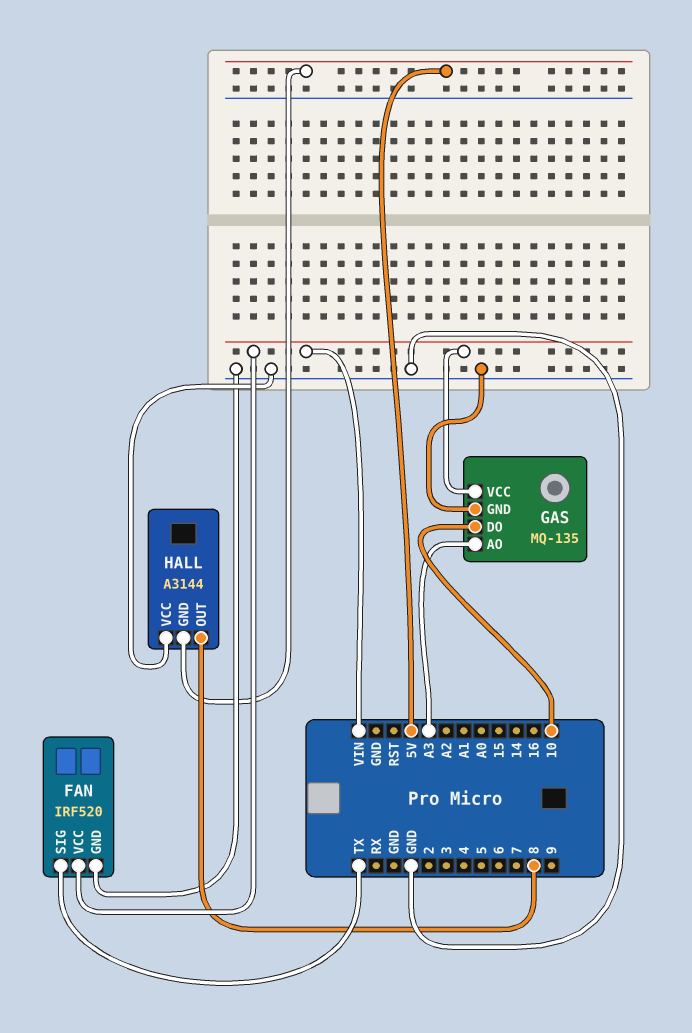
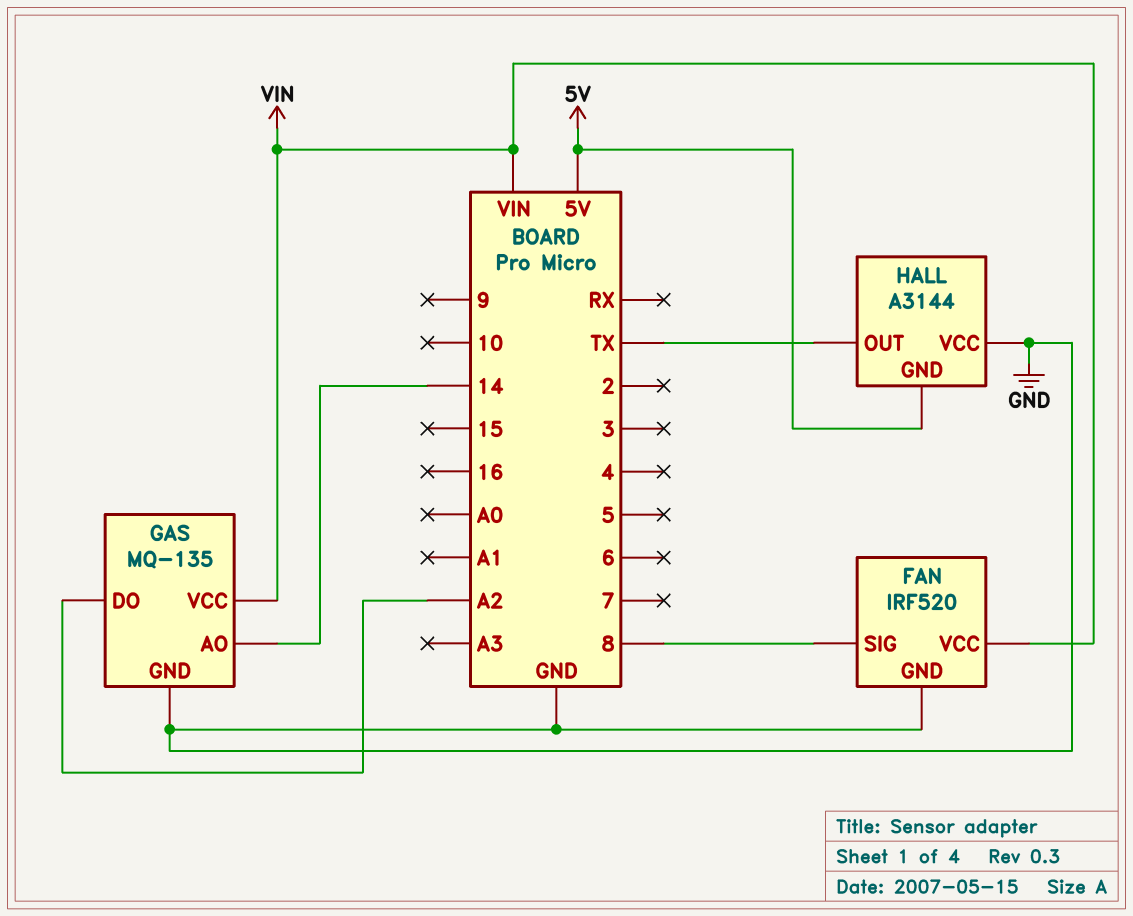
FAN pin SIG: TX -> 8
GAS pin AO: A3 -> 14
GAS pin DO: 10 -> A2
HALL pin OUT: 8 -> TX

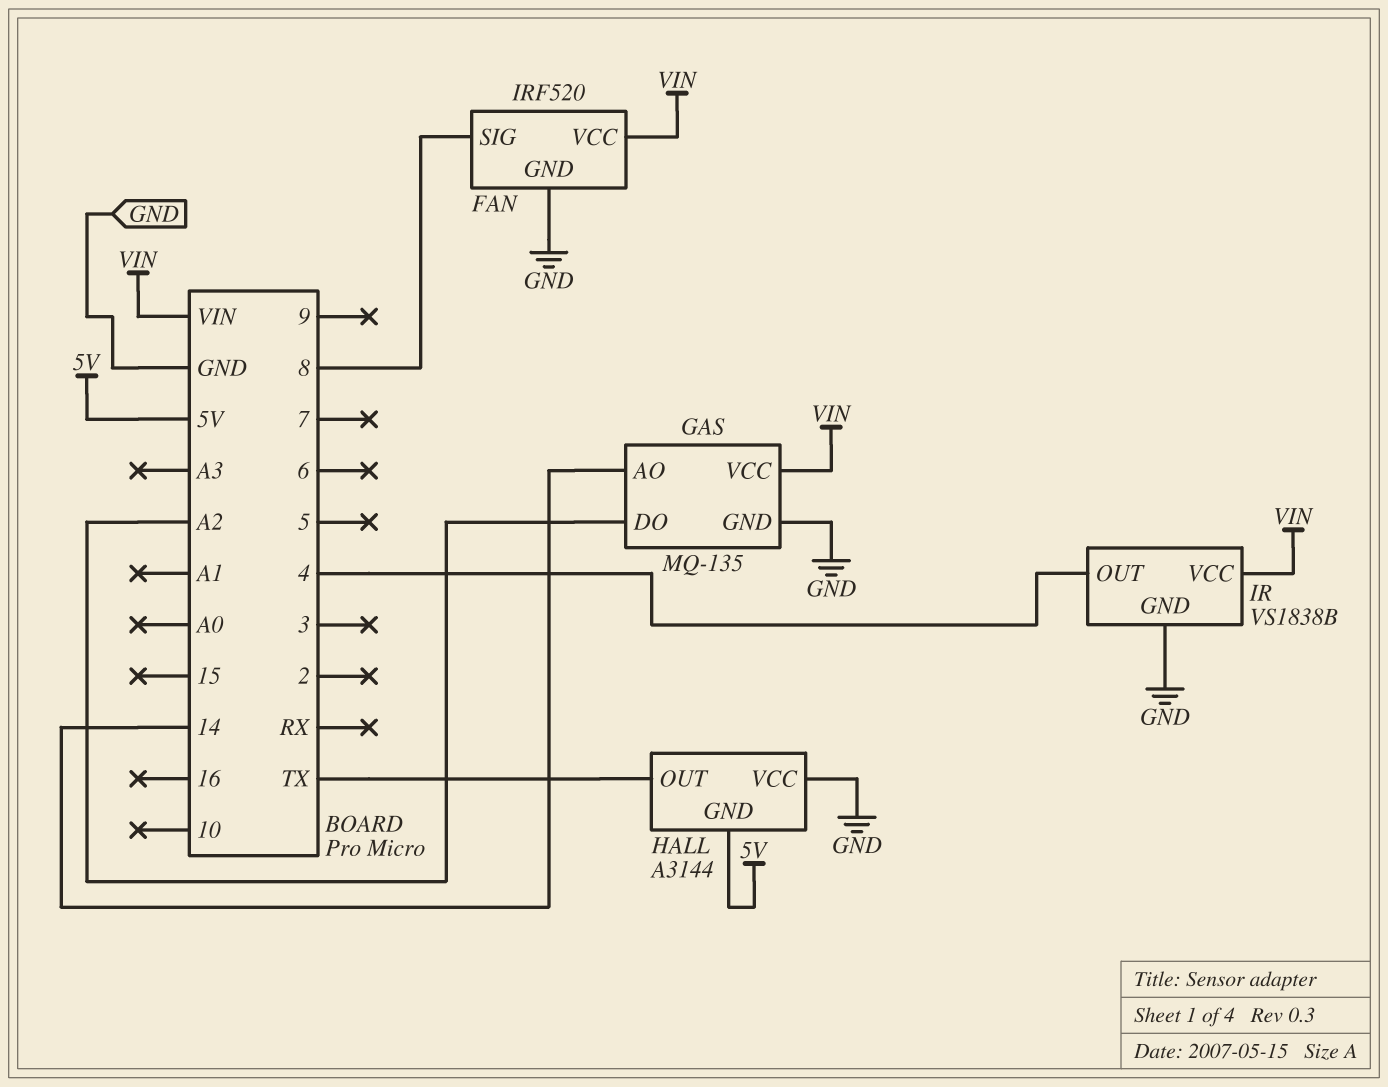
IR: none -> VS1838B
IR pin GND: none -> GND
IR pin OUT: none -> 4
IR pin VCC: none -> VIN

